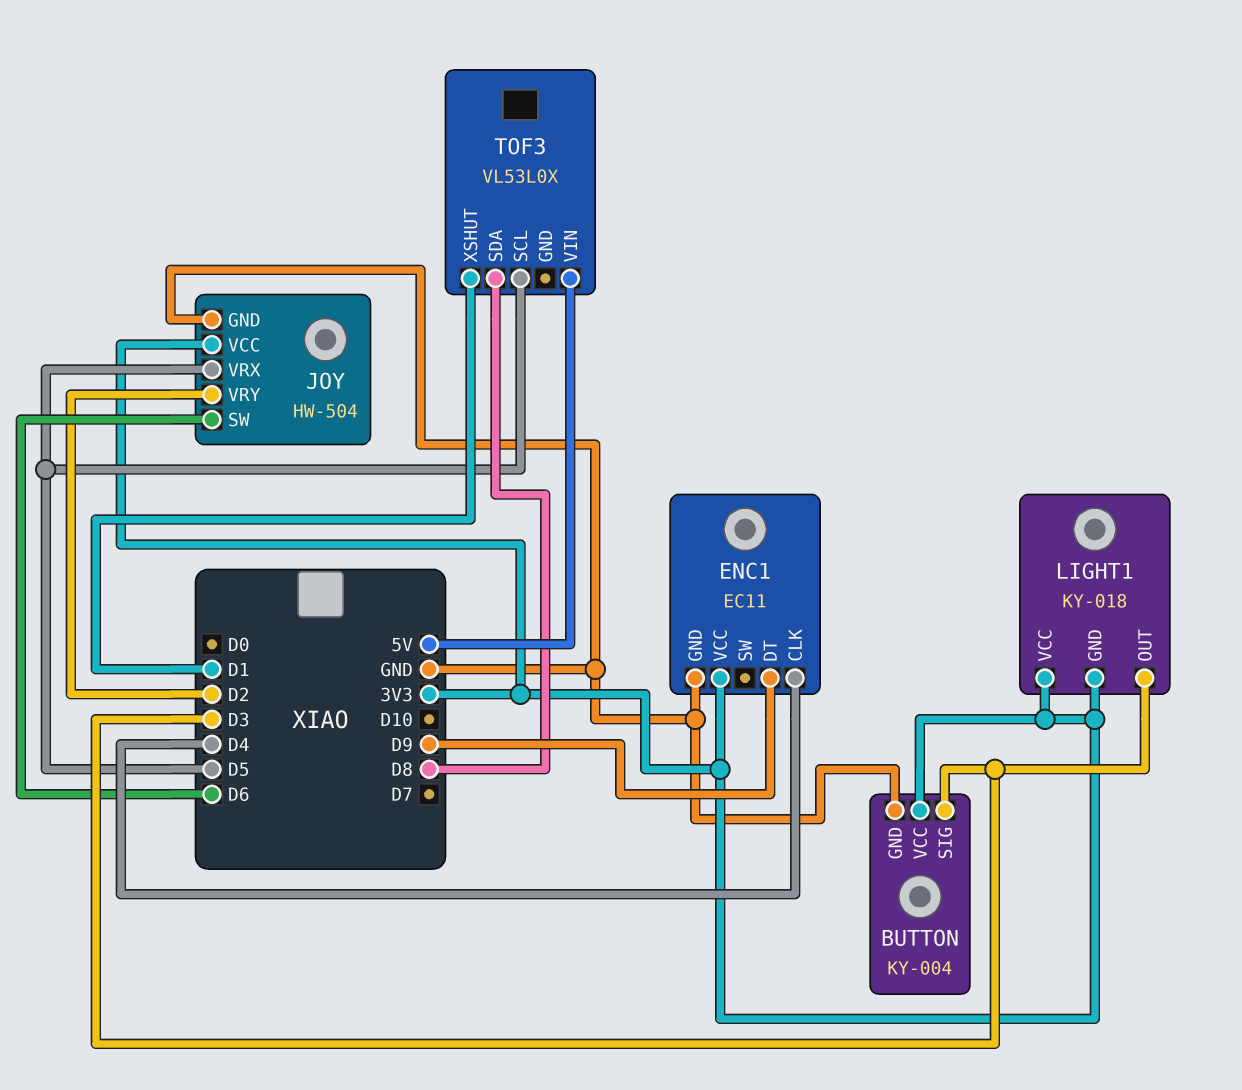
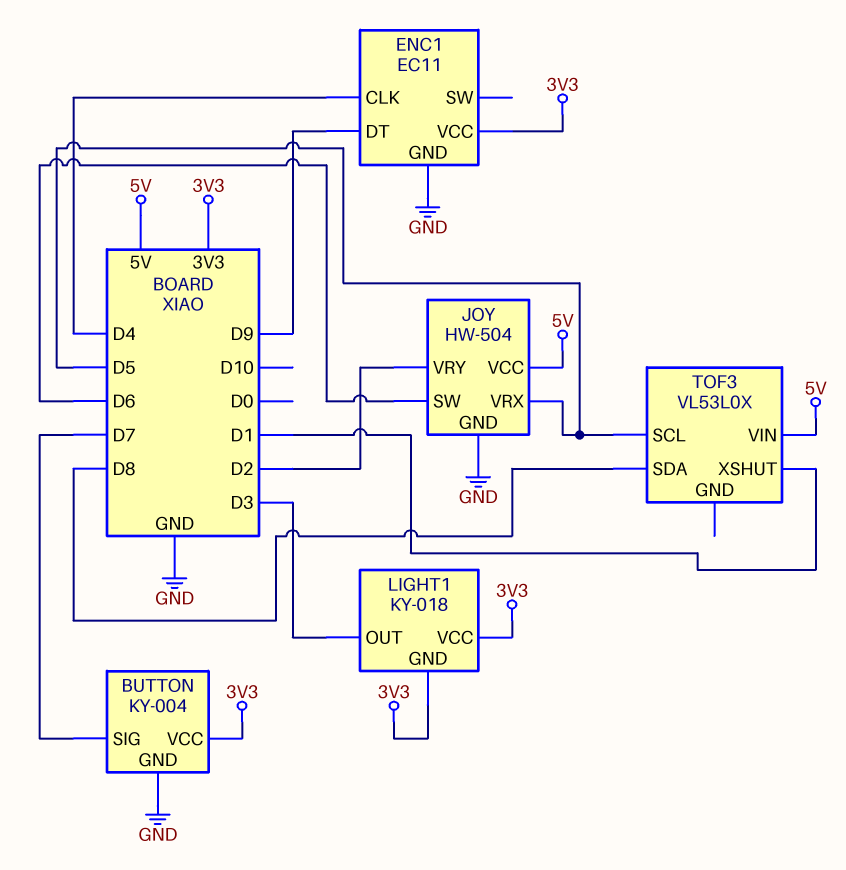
BUTTON pin SIG: D3 -> D7
JOY pin VCC: 3V3 -> 5V

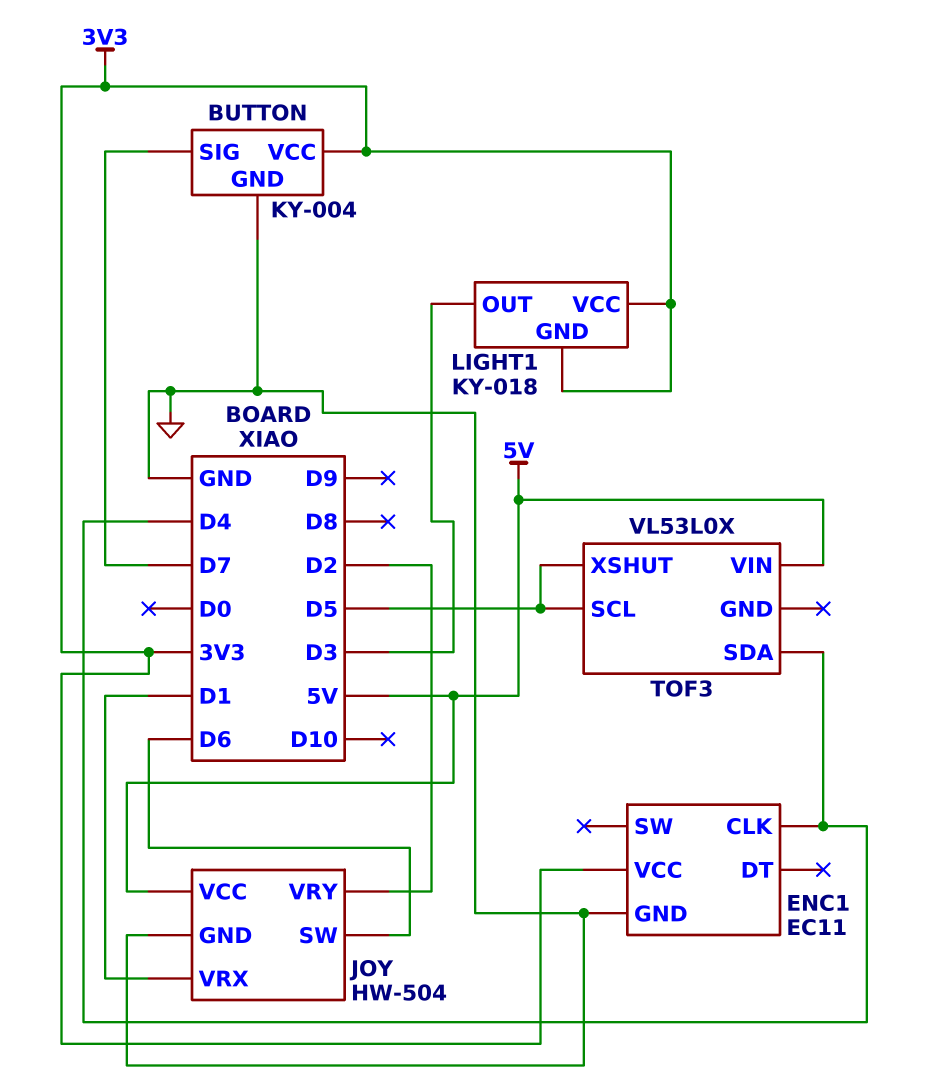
ENC1 pin DT: D9 -> none
JOY pin VRX: D5 -> D1
TOF3 pin SDA: D8 -> D4
TOF3 pin XSHUT: D1 -> D5

